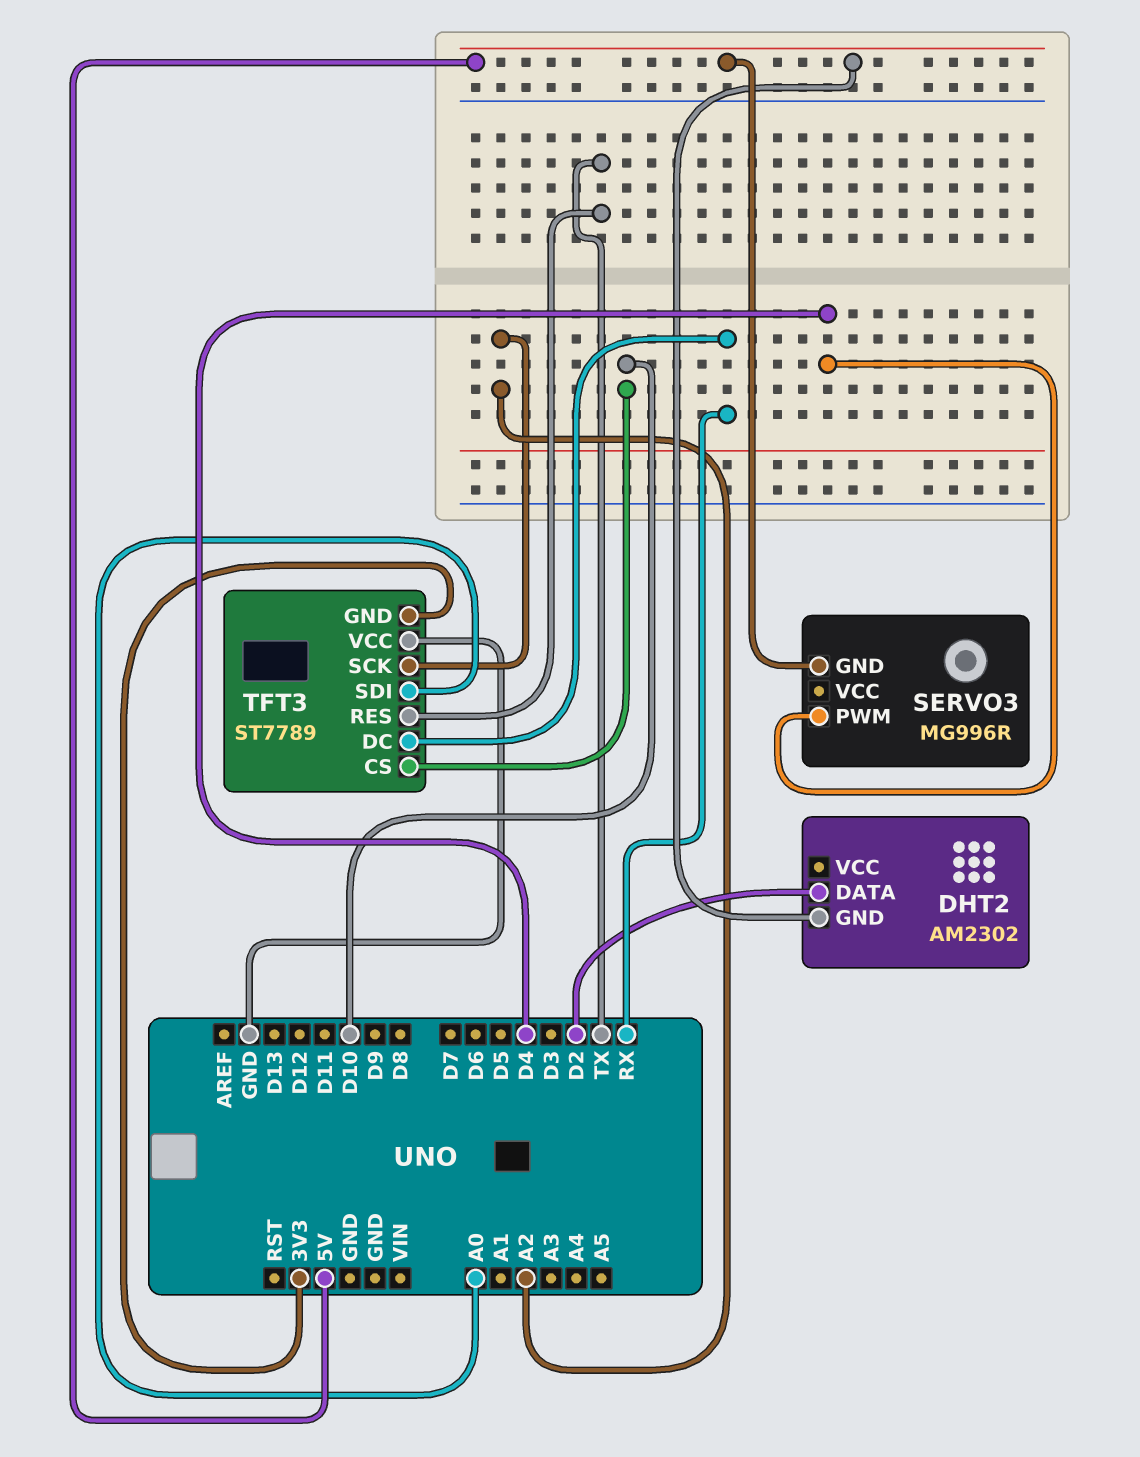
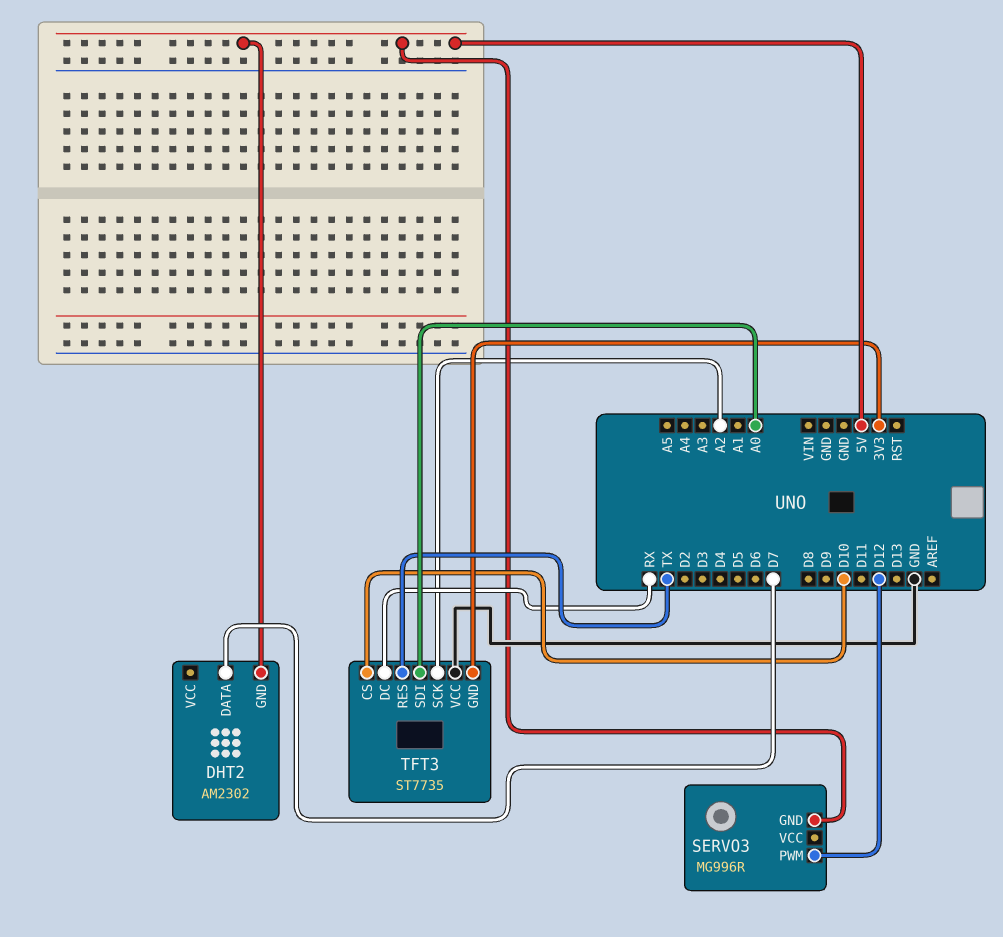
DHT2 pin DATA: D2 -> D7
SERVO3 pin PWM: D4 -> D12
TFT3: ST7789 -> ST7735

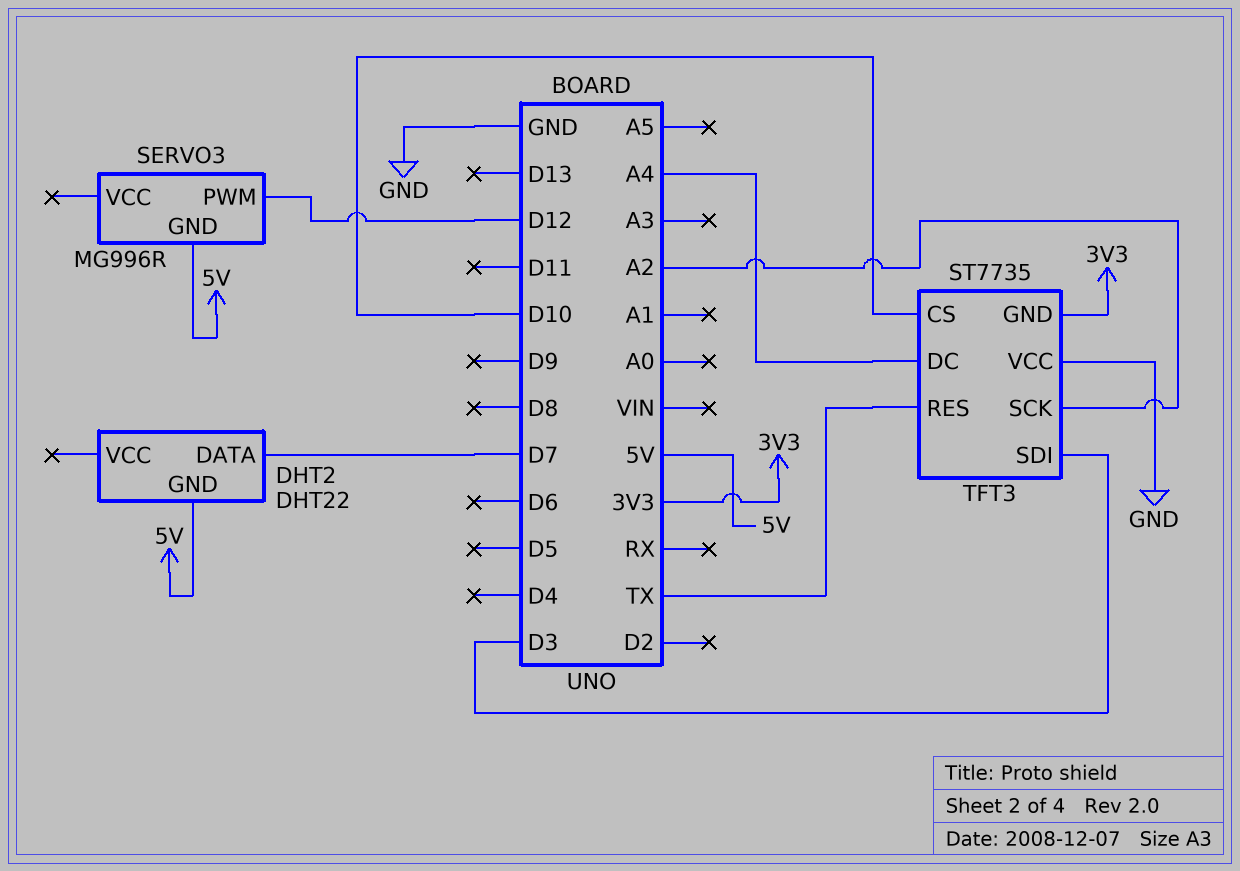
DHT2: AM2302 -> DHT22
TFT3 pin DC: RX -> A4
TFT3 pin SDI: A0 -> D3

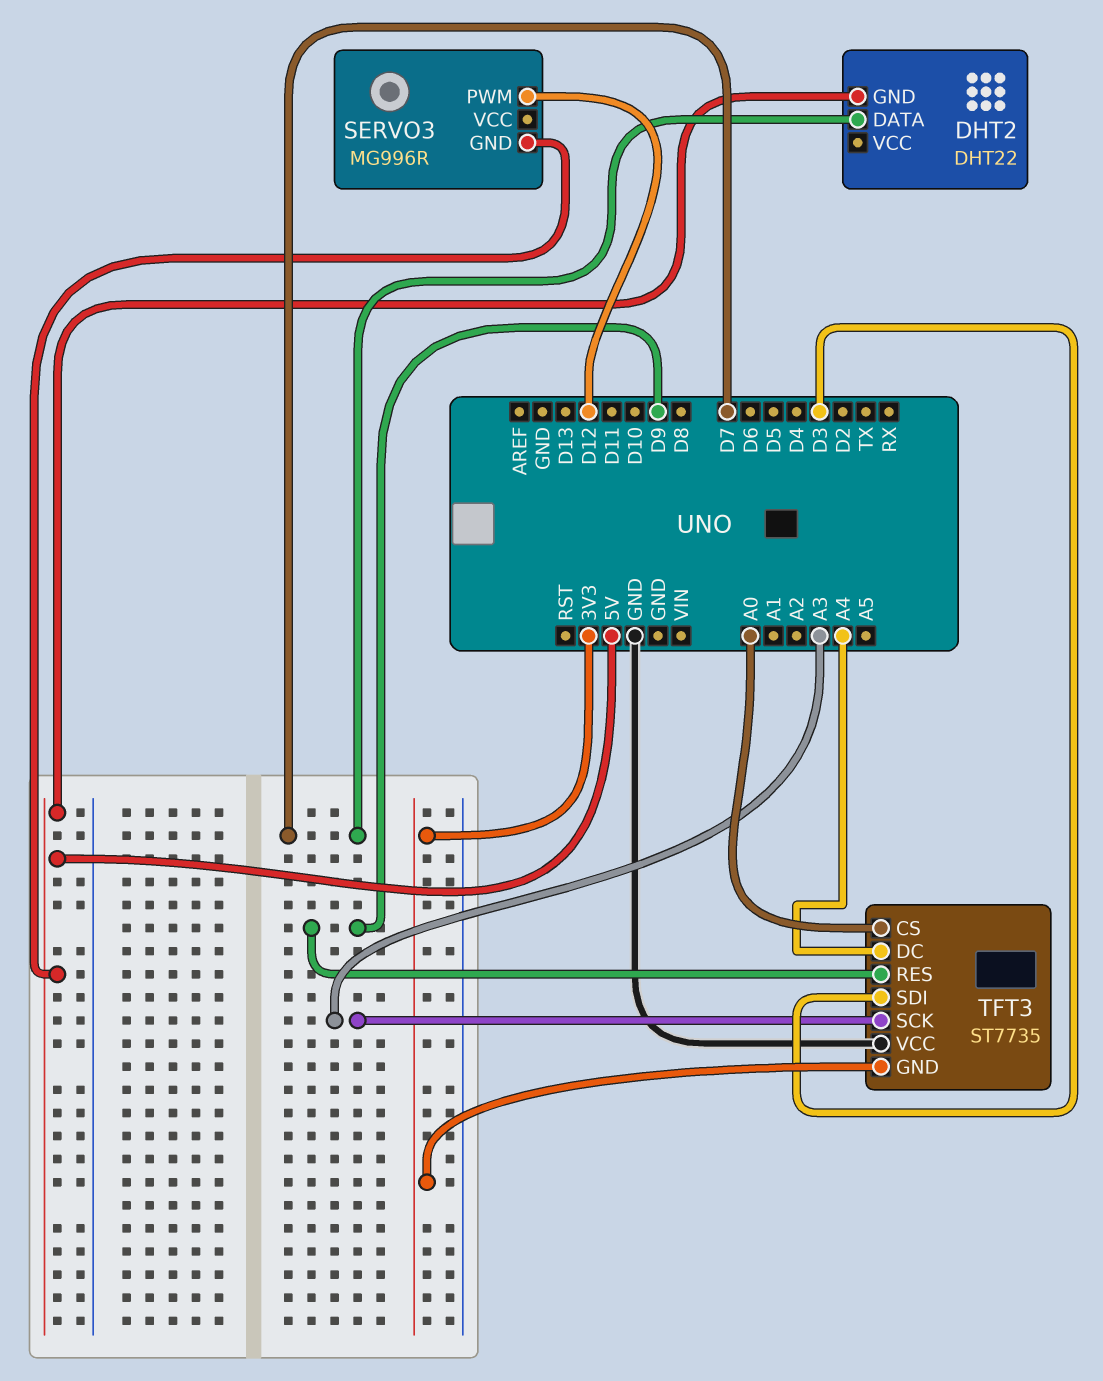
TFT3 pin CS: D10 -> A0
TFT3 pin RES: TX -> D9
TFT3 pin SCK: A2 -> A3

